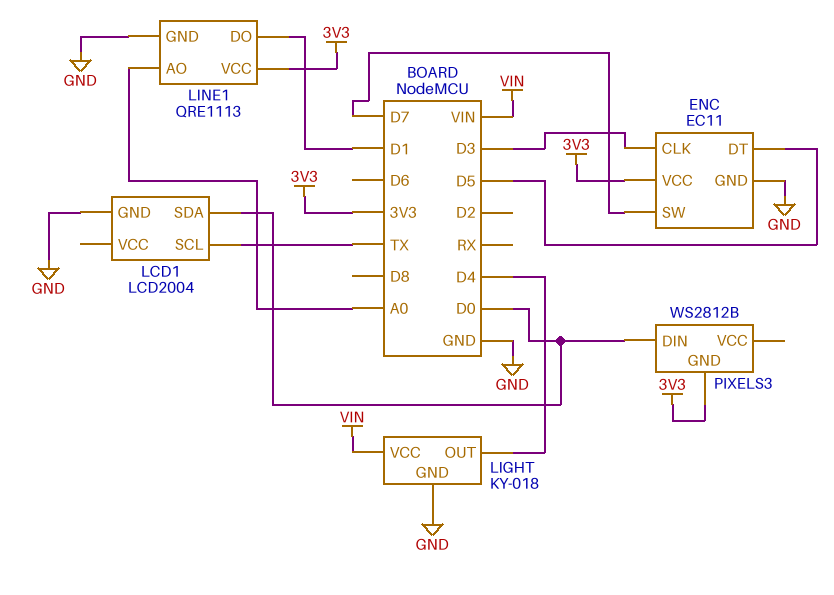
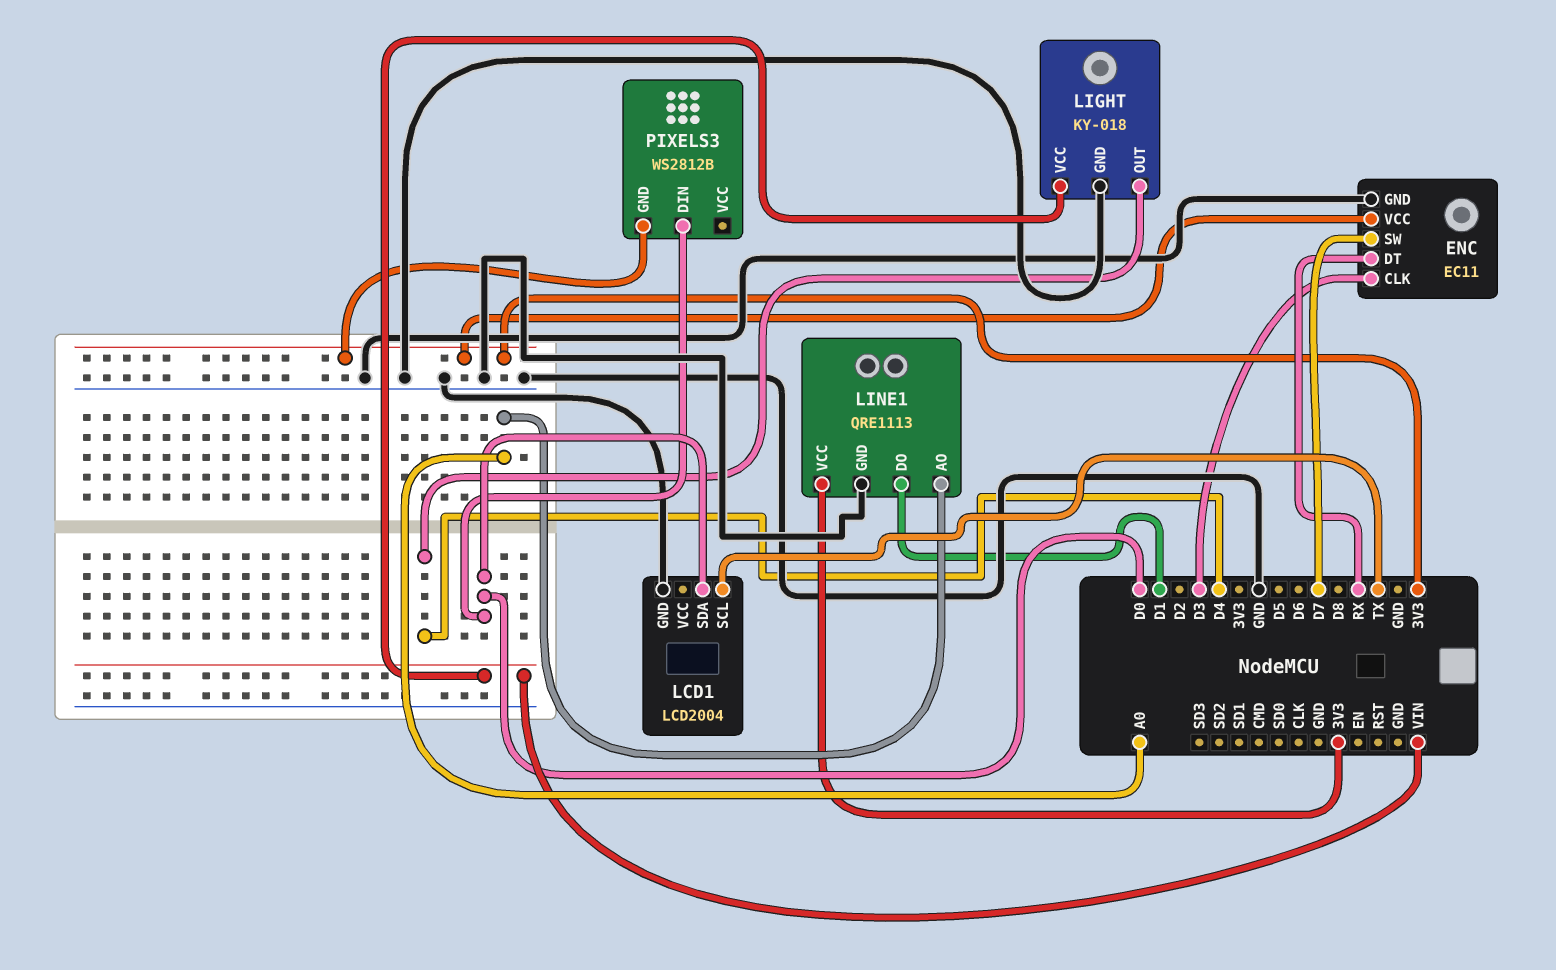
ENC pin DT: D5 -> RX

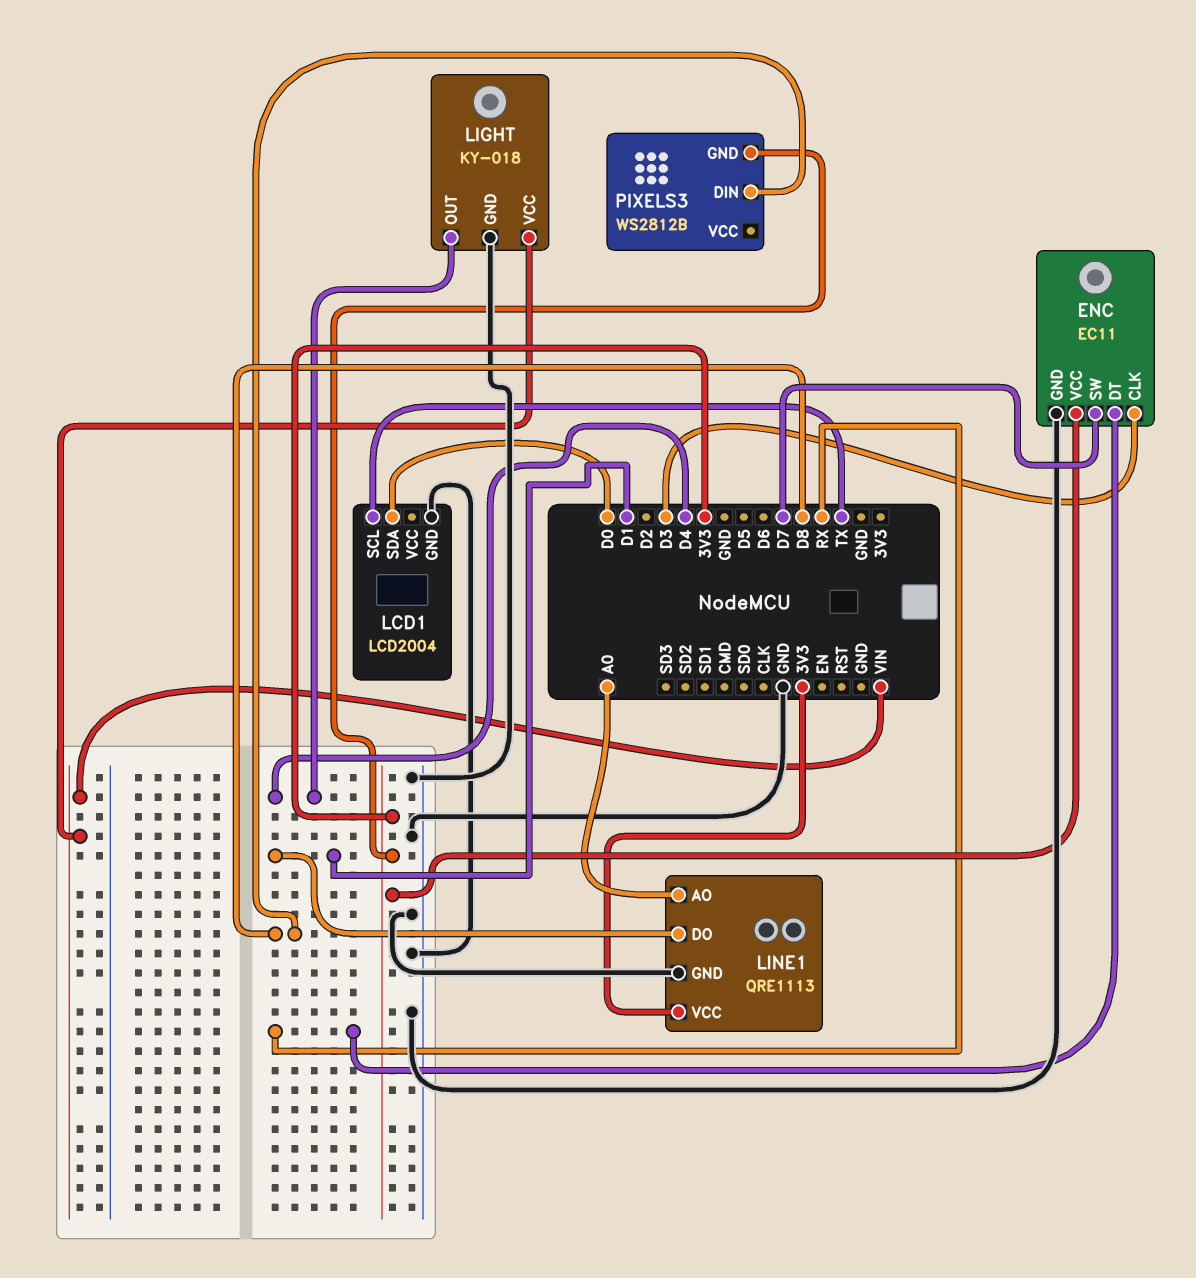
PIXELS3 pin DIN: D0 -> D8

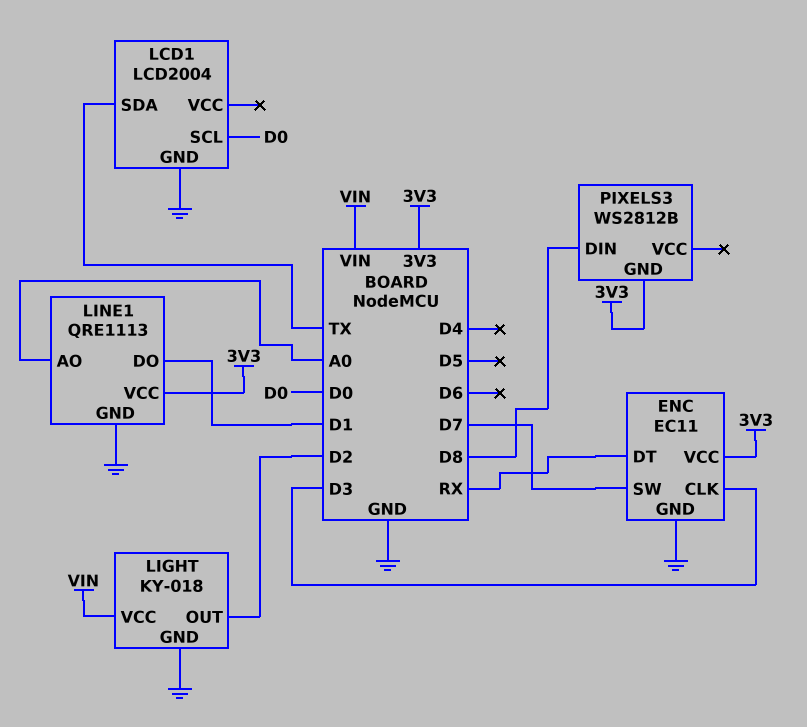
LCD1 pin SCL: TX -> D0
LCD1 pin SDA: D0 -> TX
LIGHT pin OUT: D4 -> D2

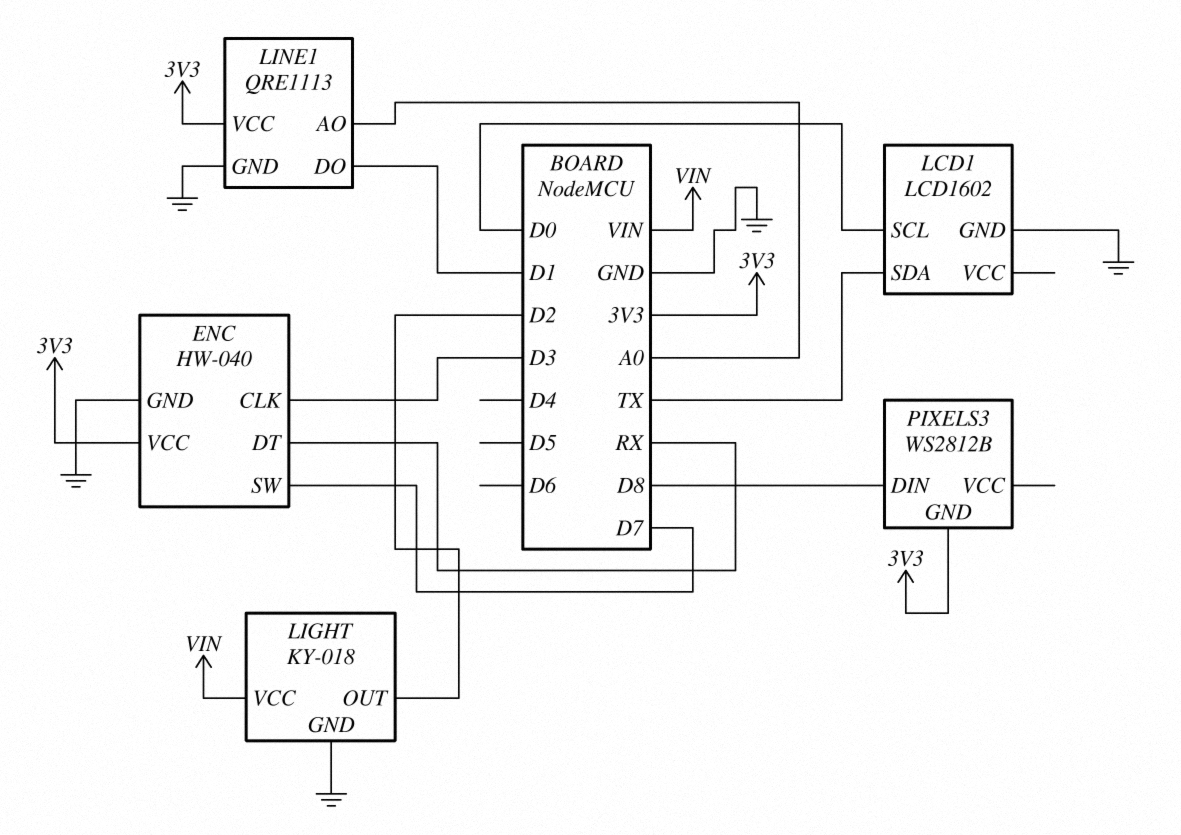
ENC: EC11 -> HW-040
LCD1: LCD2004 -> LCD1602

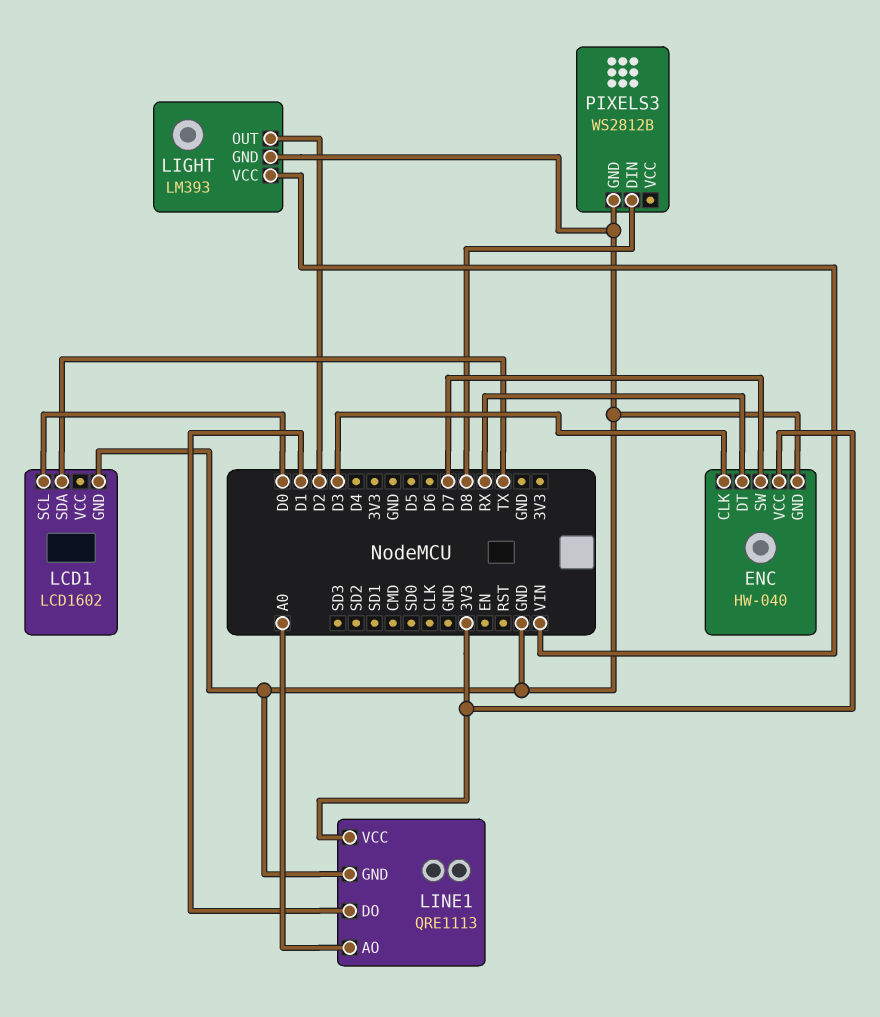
LIGHT: KY-018 -> LM393
PIXELS3 pin GND: 3V3 -> GND

